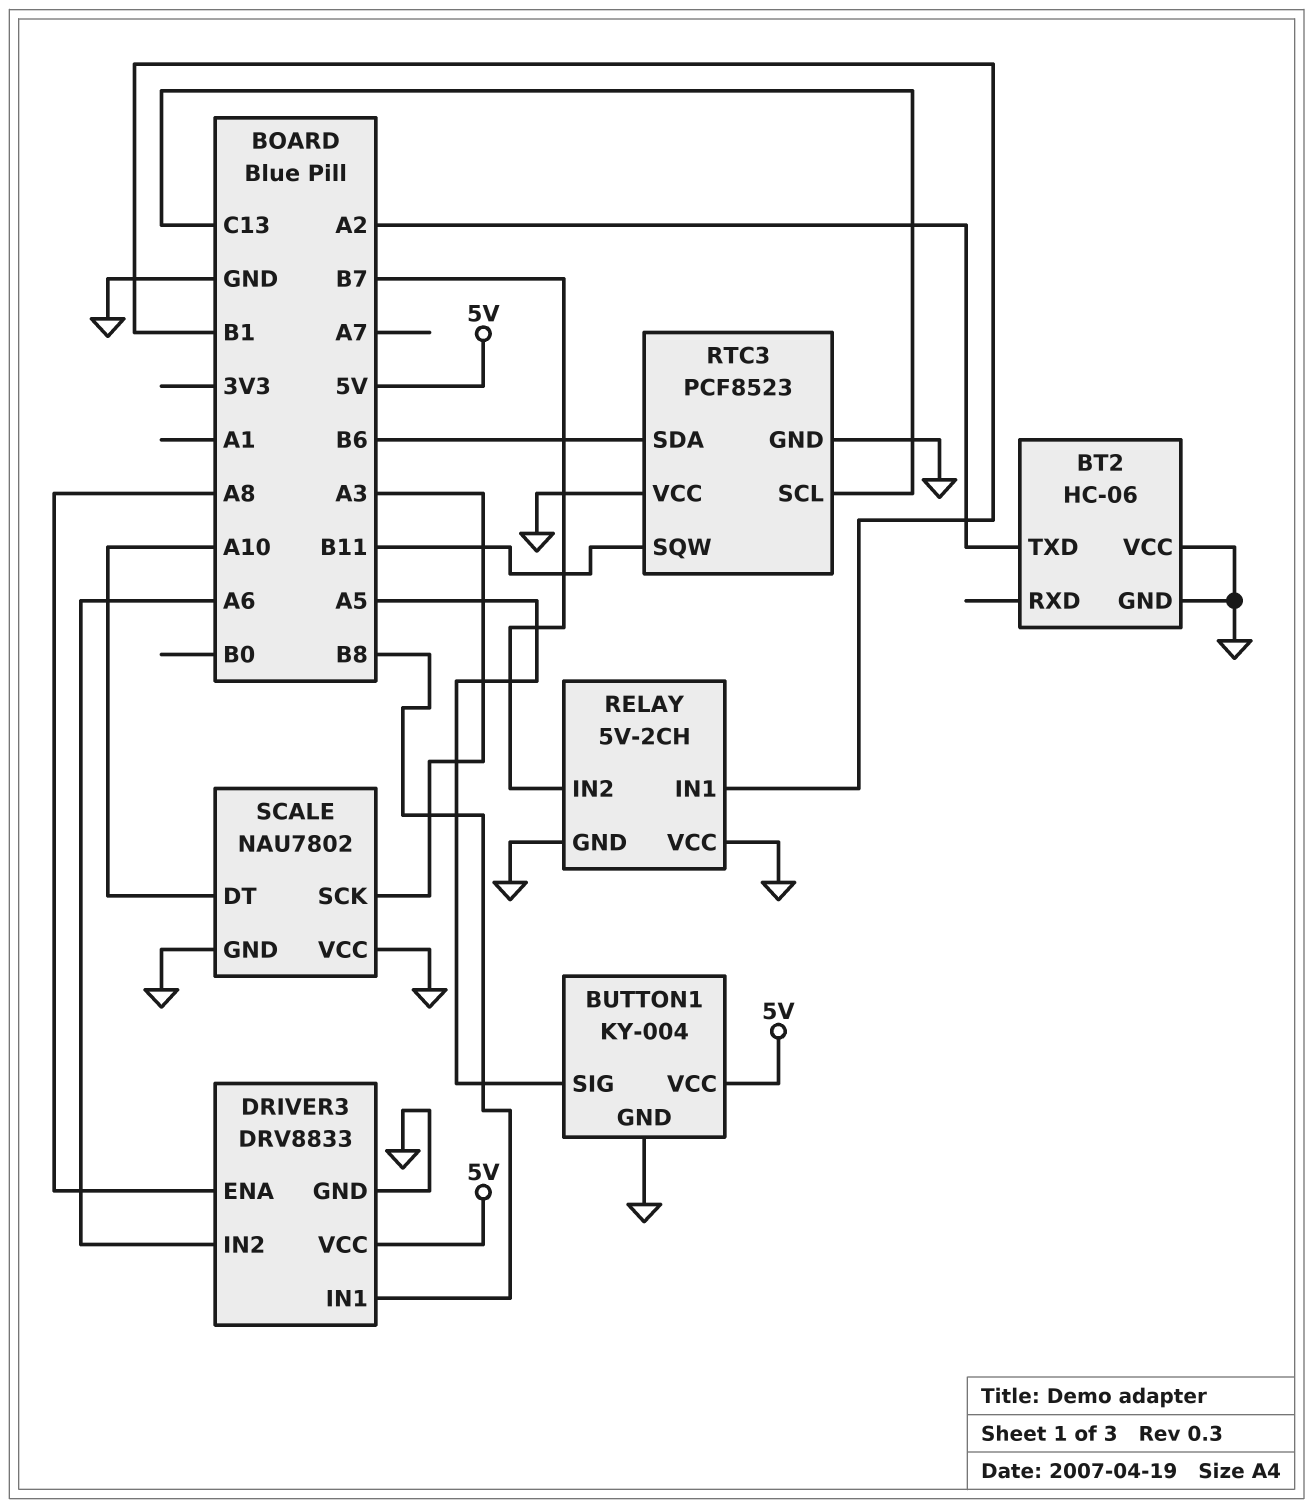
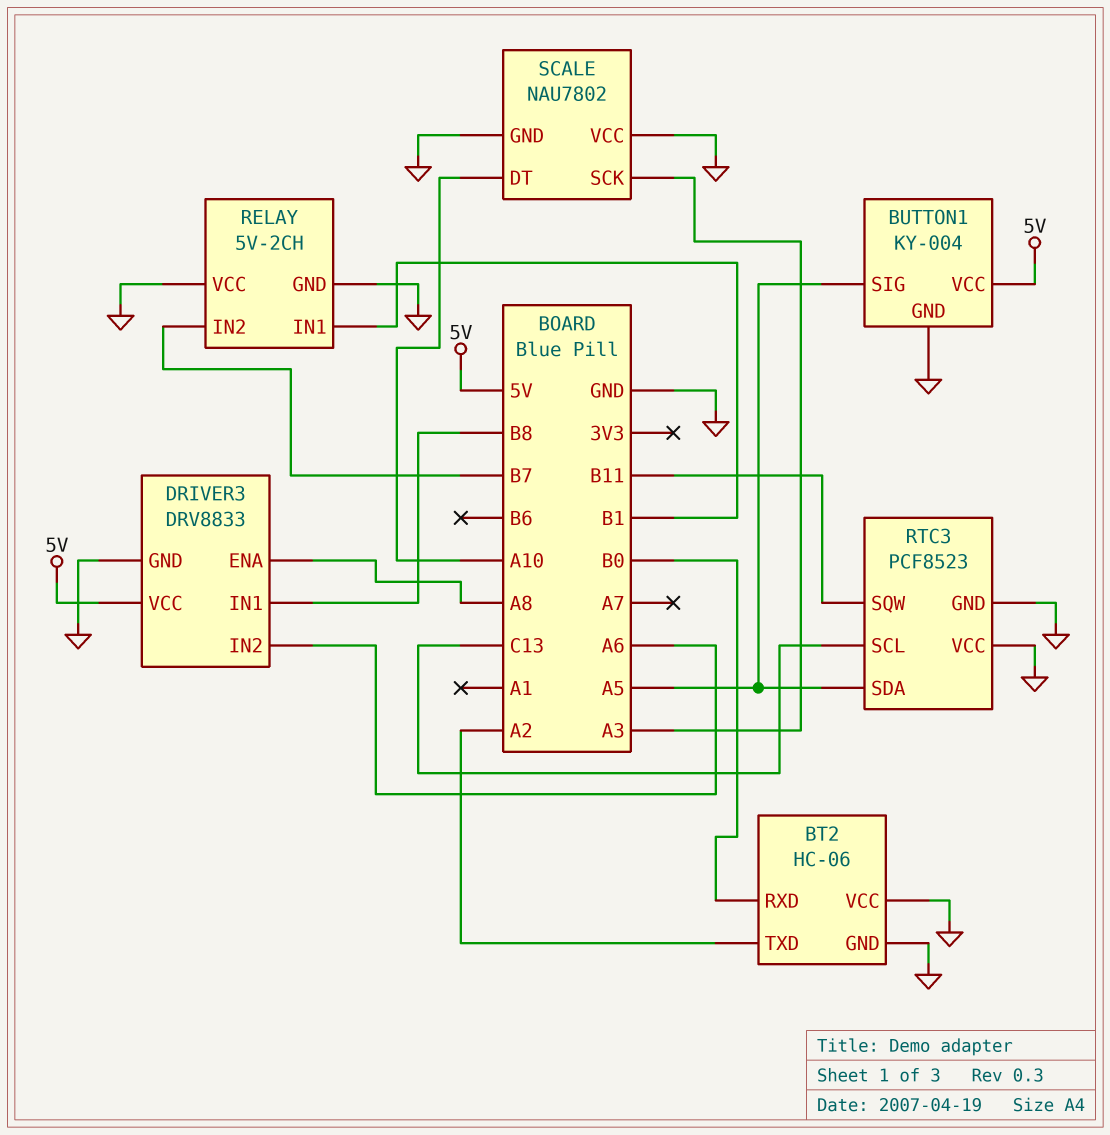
BT2 pin RXD: none -> B0
RTC3 pin SDA: B6 -> A5

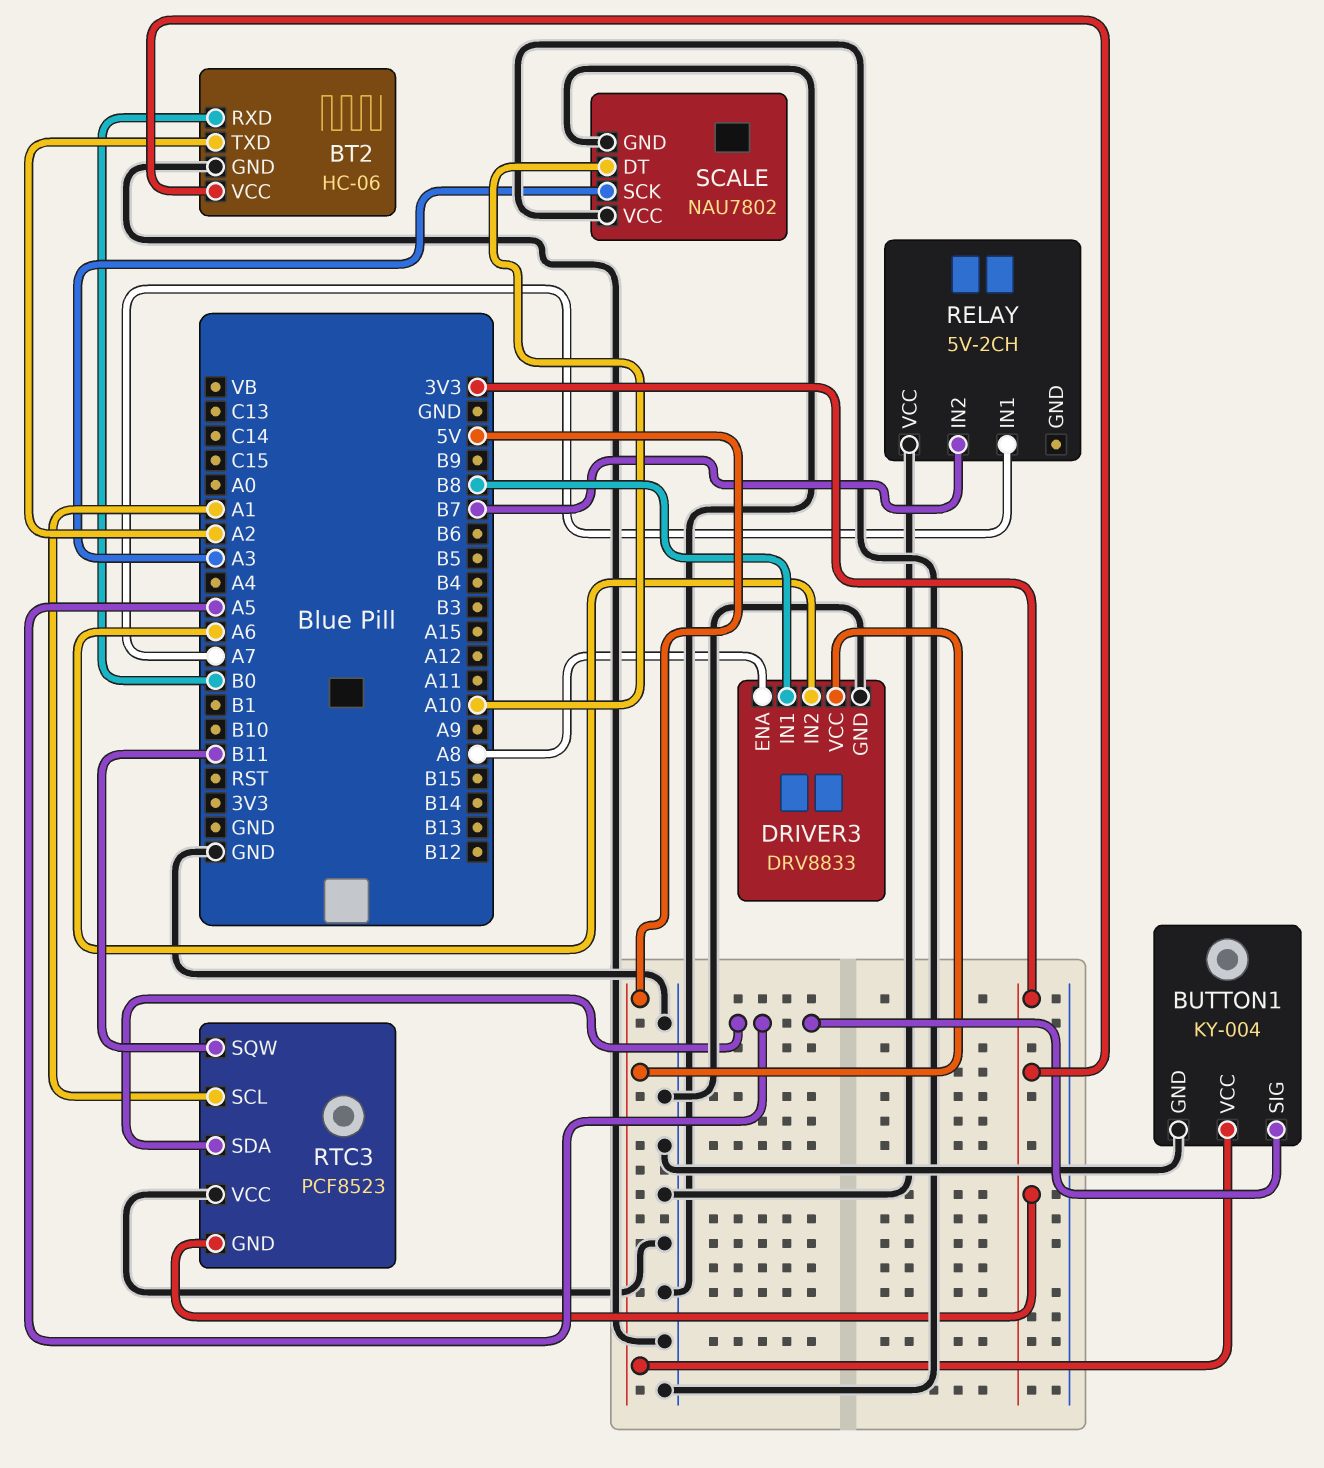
BT2 pin VCC: GND -> 3V3
RELAY pin GND: GND -> none
RELAY pin IN1: B1 -> A7
RTC3 pin GND: GND -> 3V3
RTC3 pin SCL: C13 -> A1

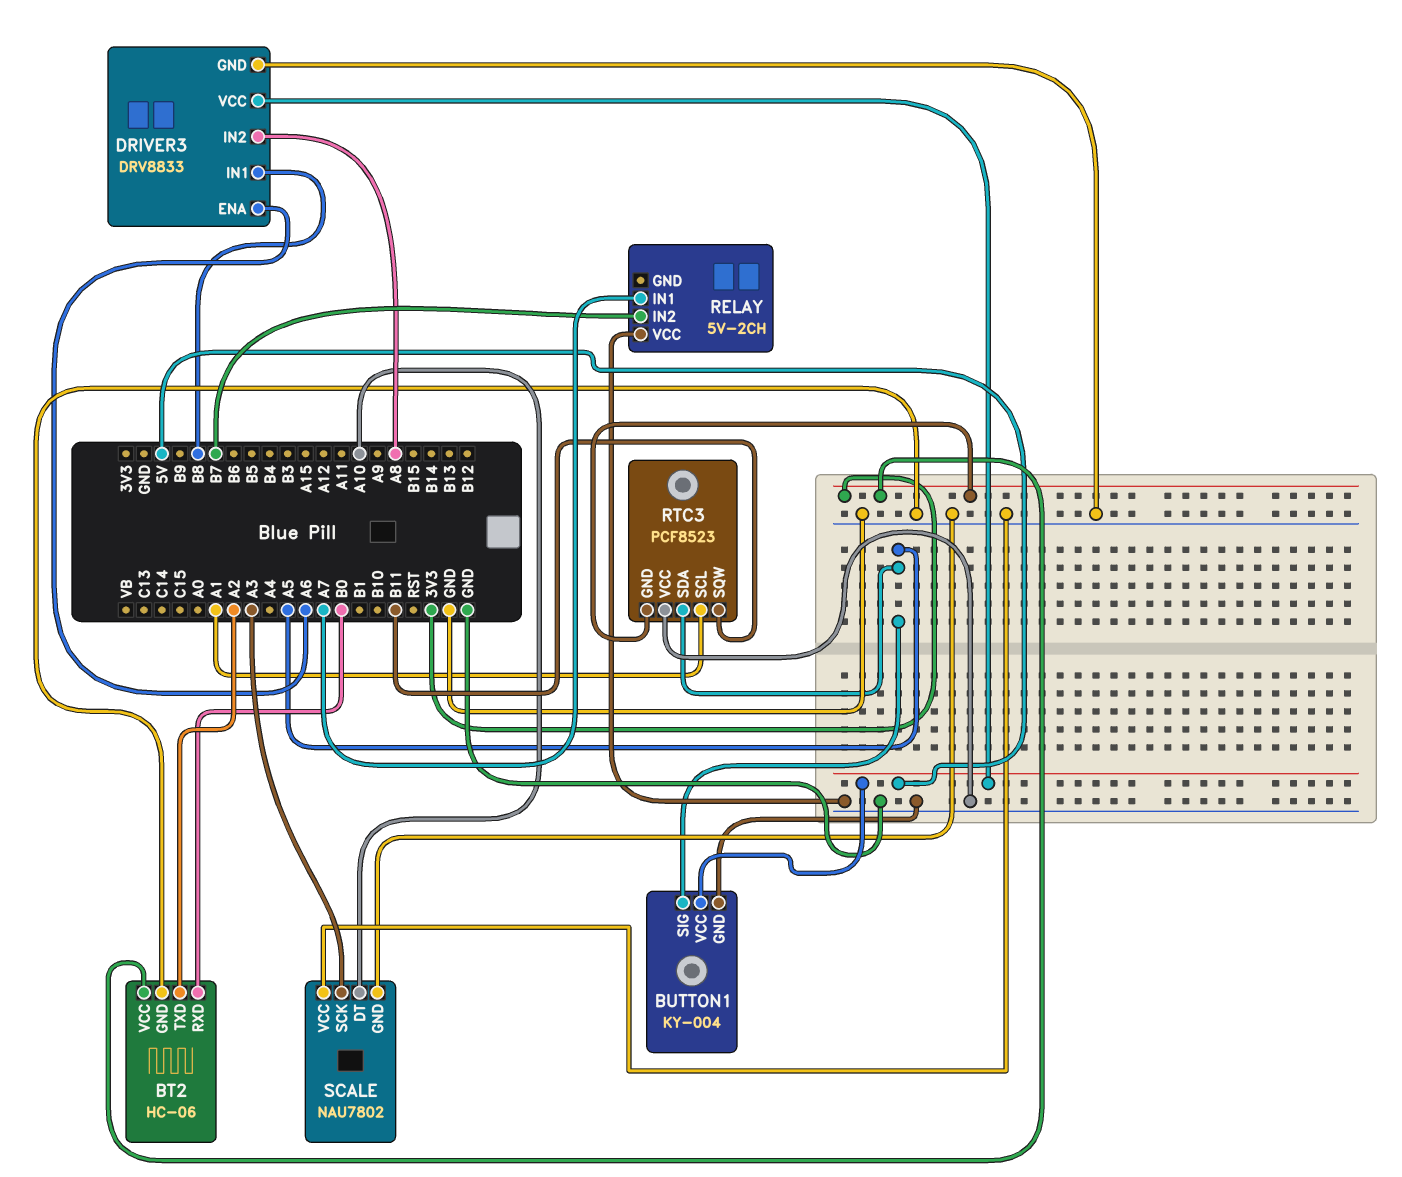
DRIVER3 pin ENA: A8 -> A6
DRIVER3 pin IN2: A6 -> A8

